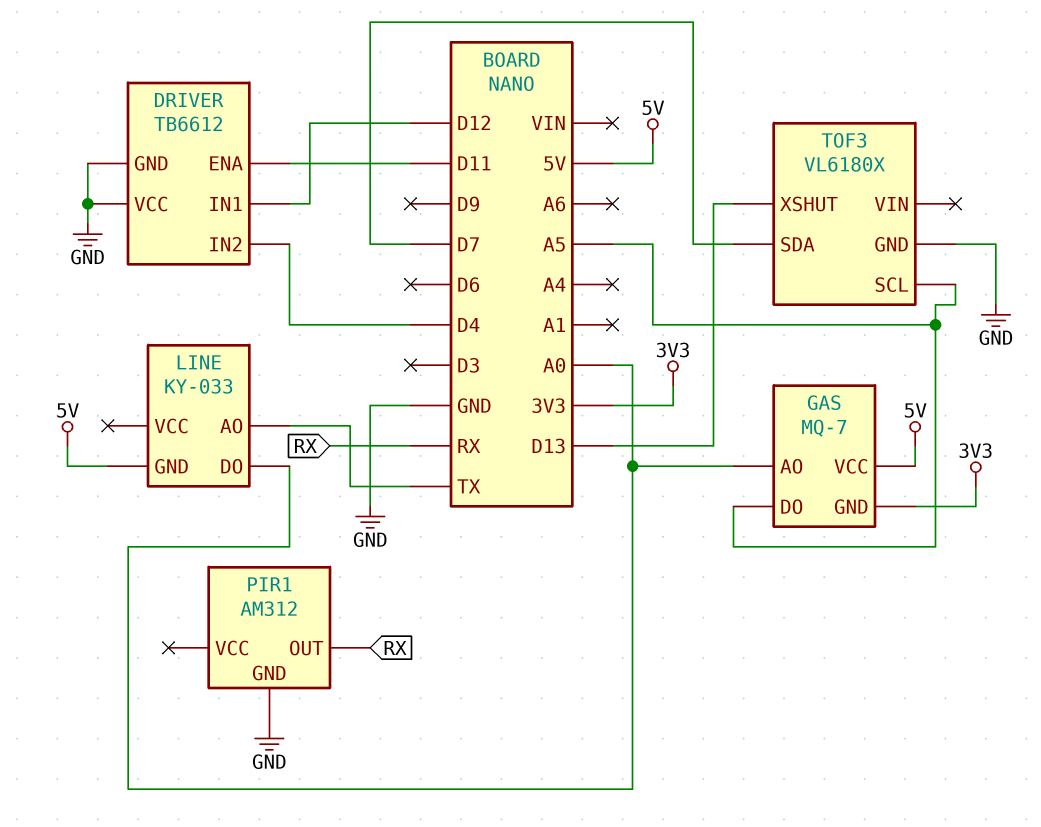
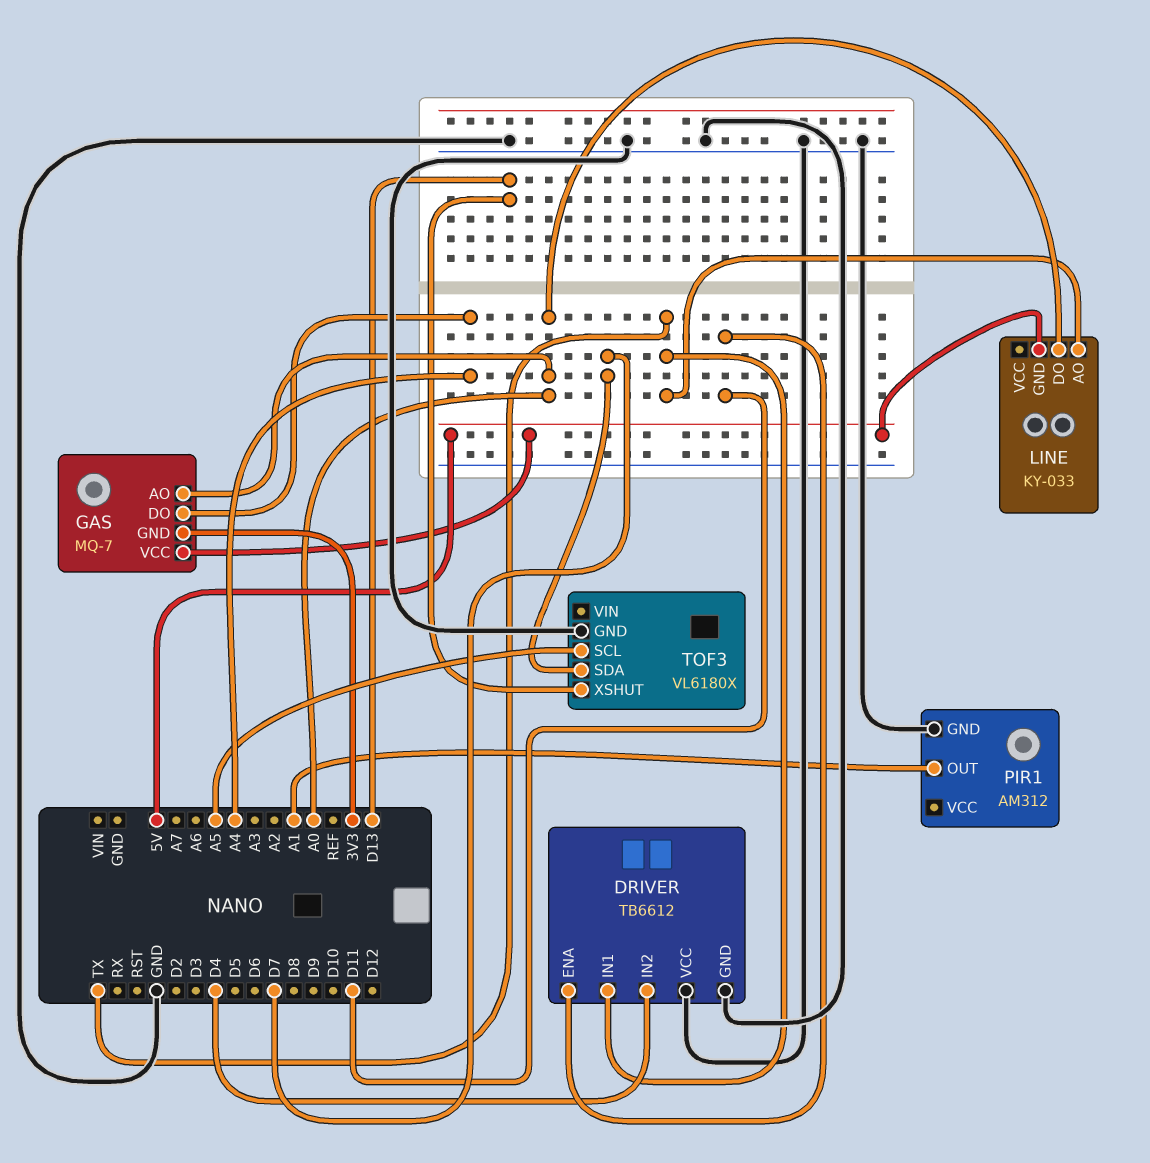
DRIVER pin IN1: D12 -> TX
GAS pin DO: A5 -> A4
PIR1 pin OUT: RX -> A1

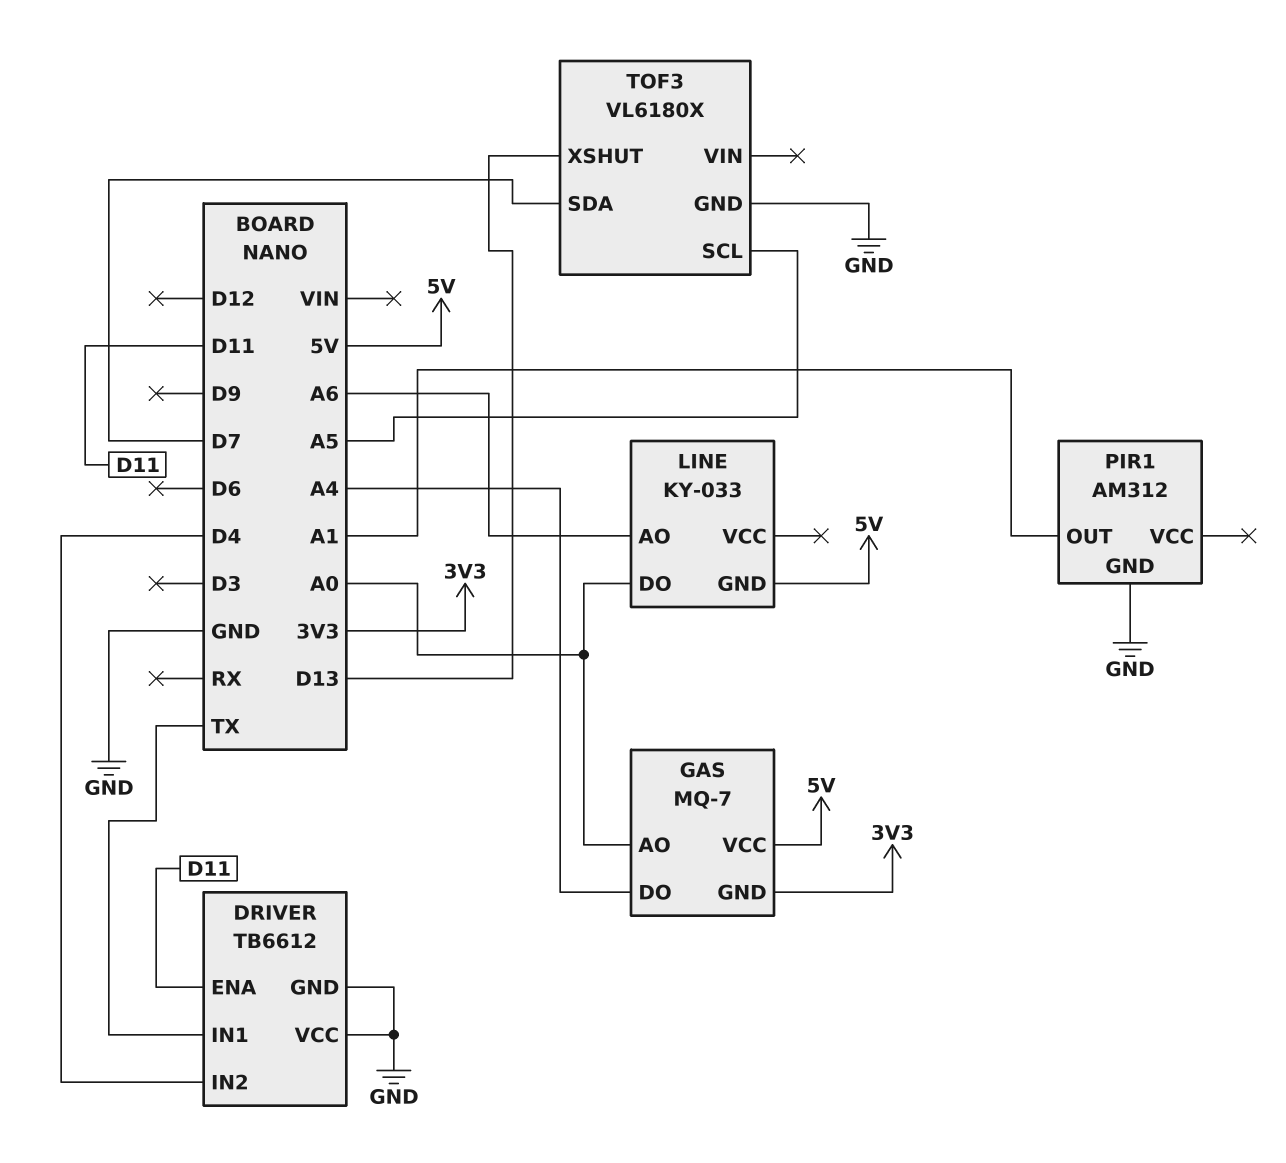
LINE pin AO: TX -> A6

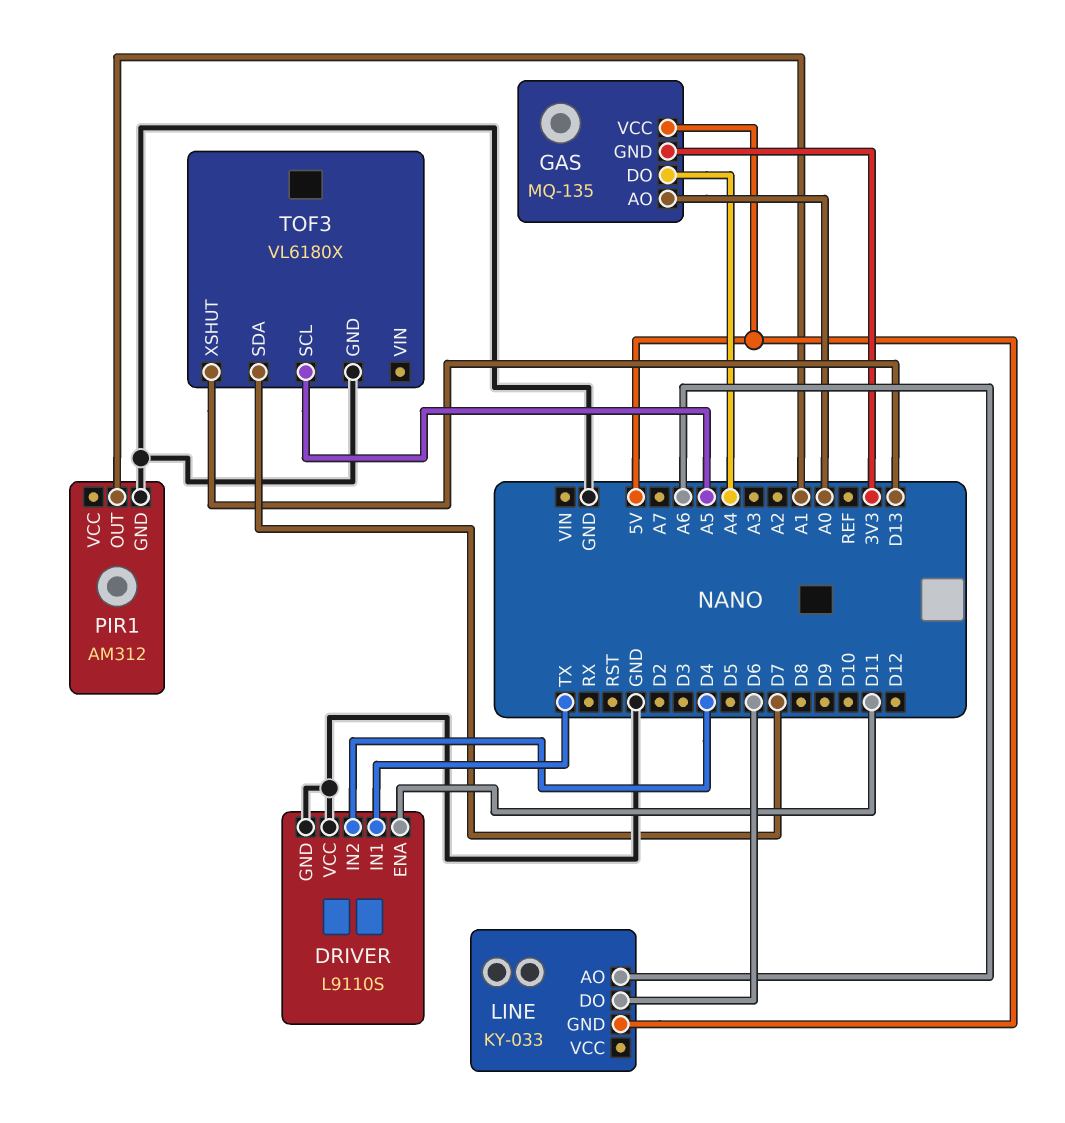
DRIVER: TB6612 -> L9110S
GAS: MQ-7 -> MQ-135
LINE pin DO: A0 -> D6

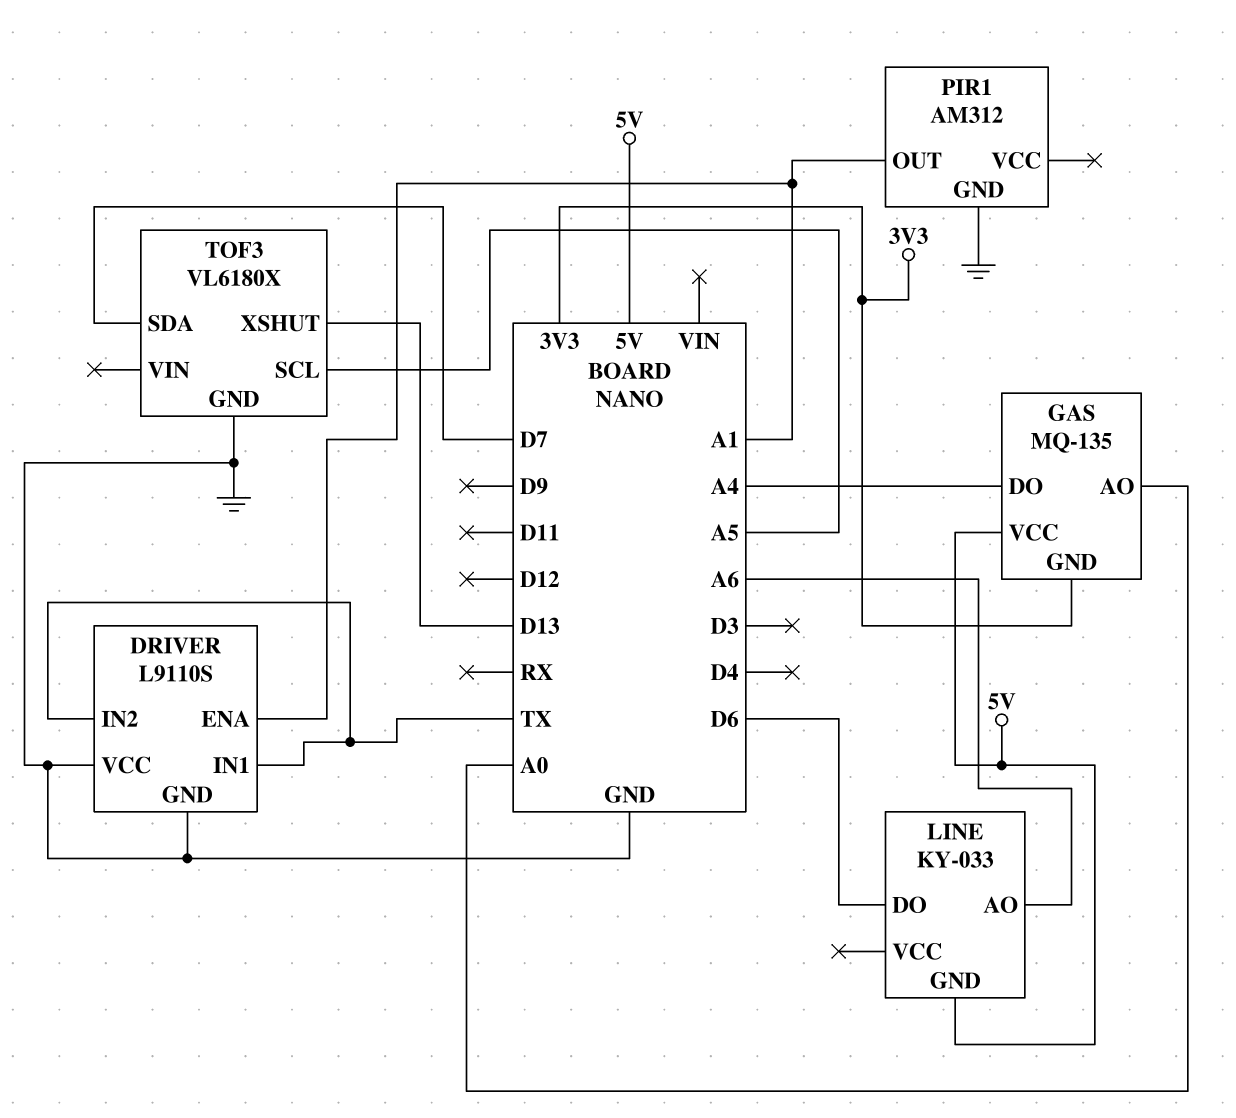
DRIVER pin ENA: D11 -> A1
DRIVER pin IN2: D4 -> TX

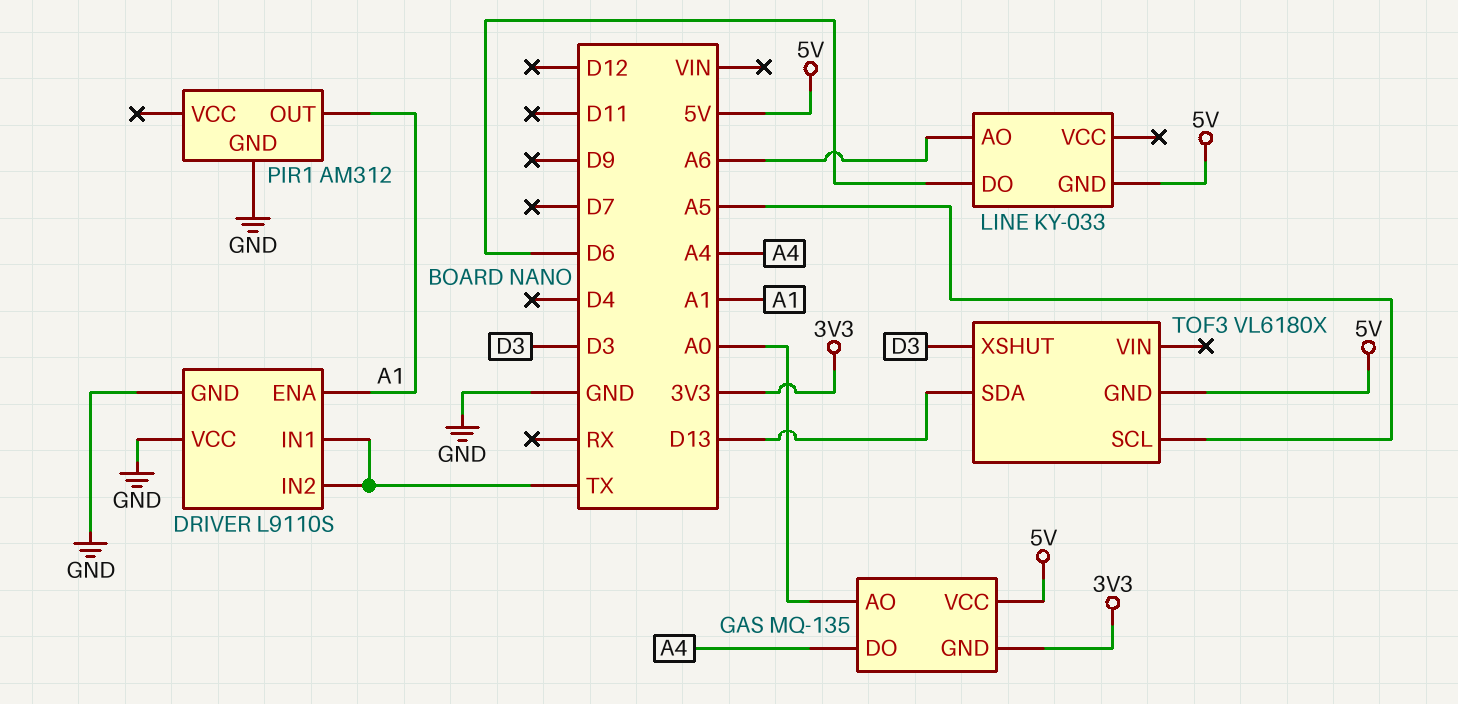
TOF3 pin GND: GND -> 5V
TOF3 pin SDA: D7 -> D13
TOF3 pin XSHUT: D13 -> D3

